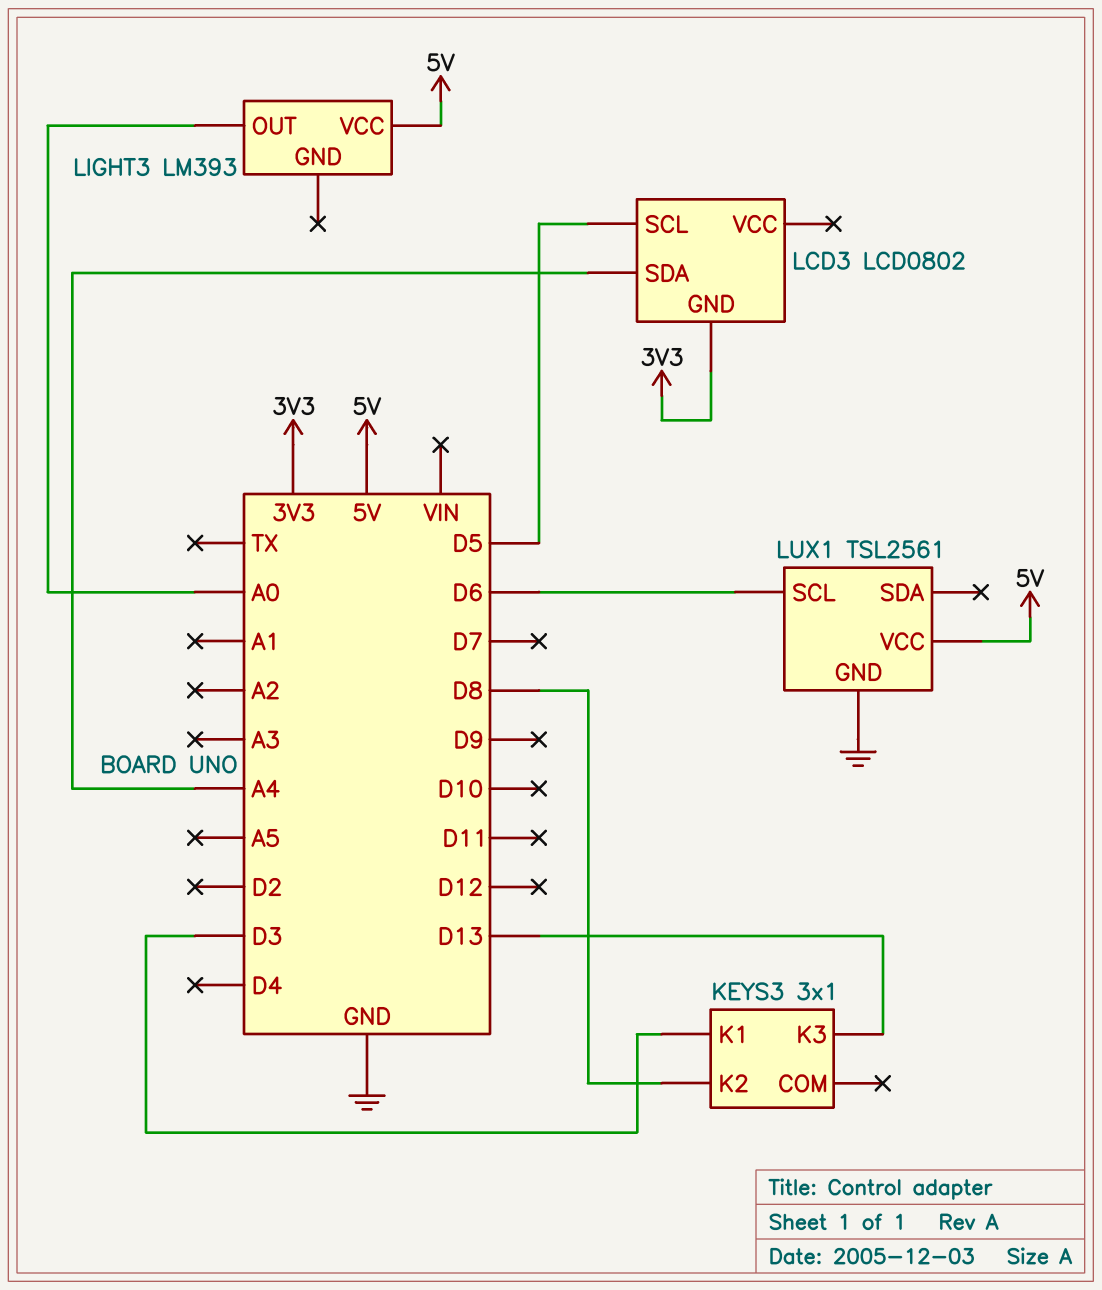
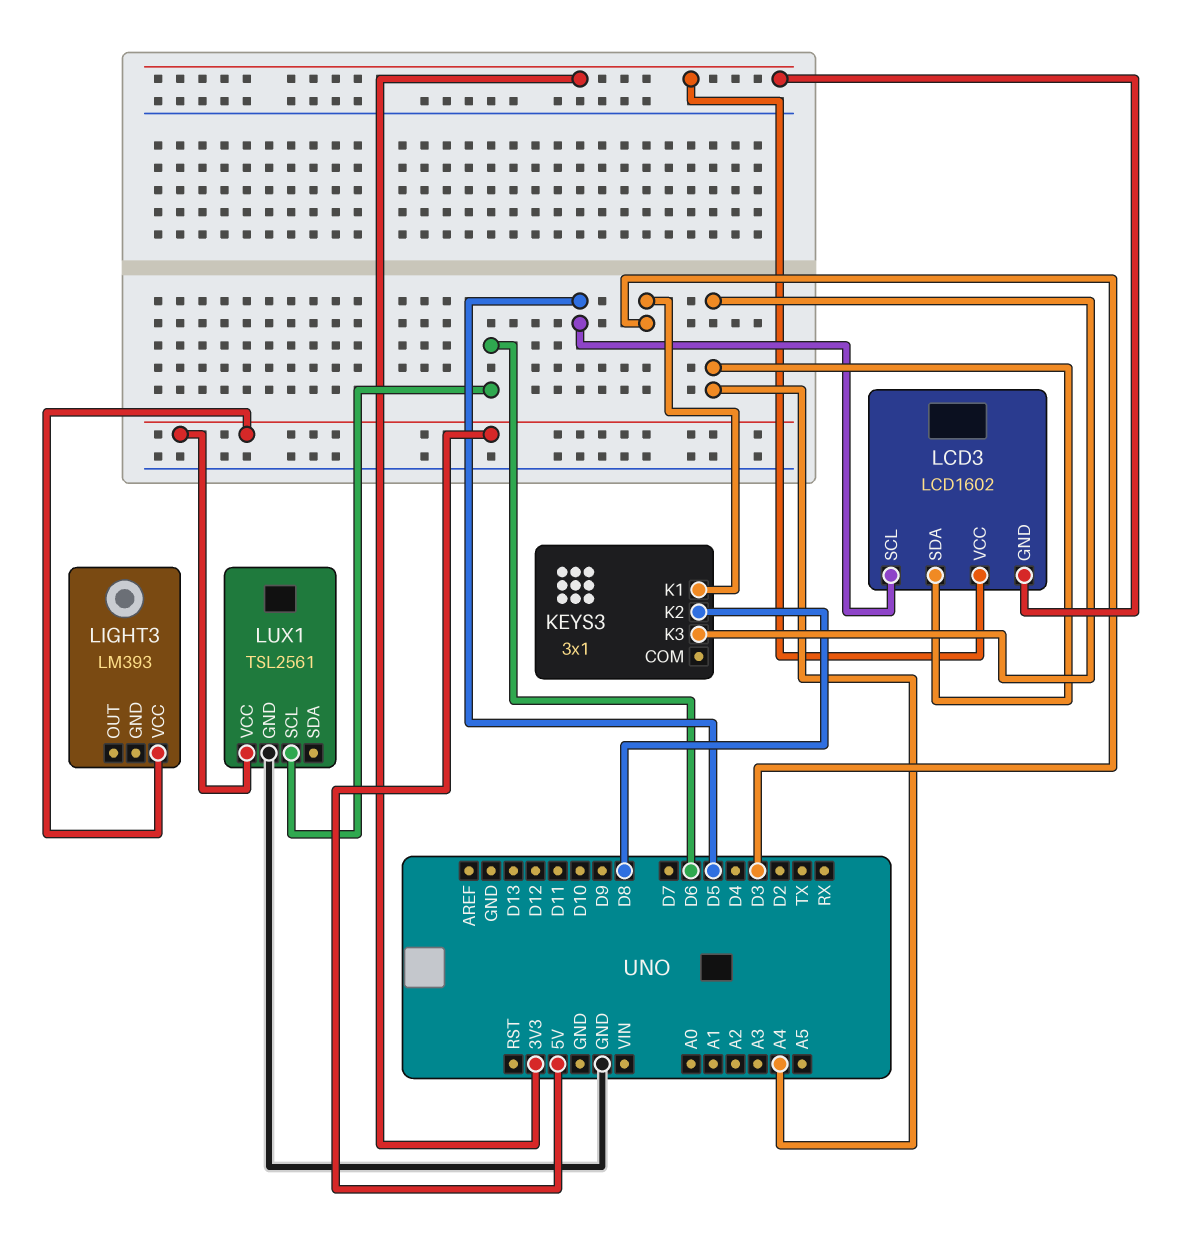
KEYS3 pin K3: D13 -> A4
LCD3: LCD0802 -> LCD1602
LCD3 pin VCC: none -> 3V3
LIGHT3 pin OUT: A0 -> none

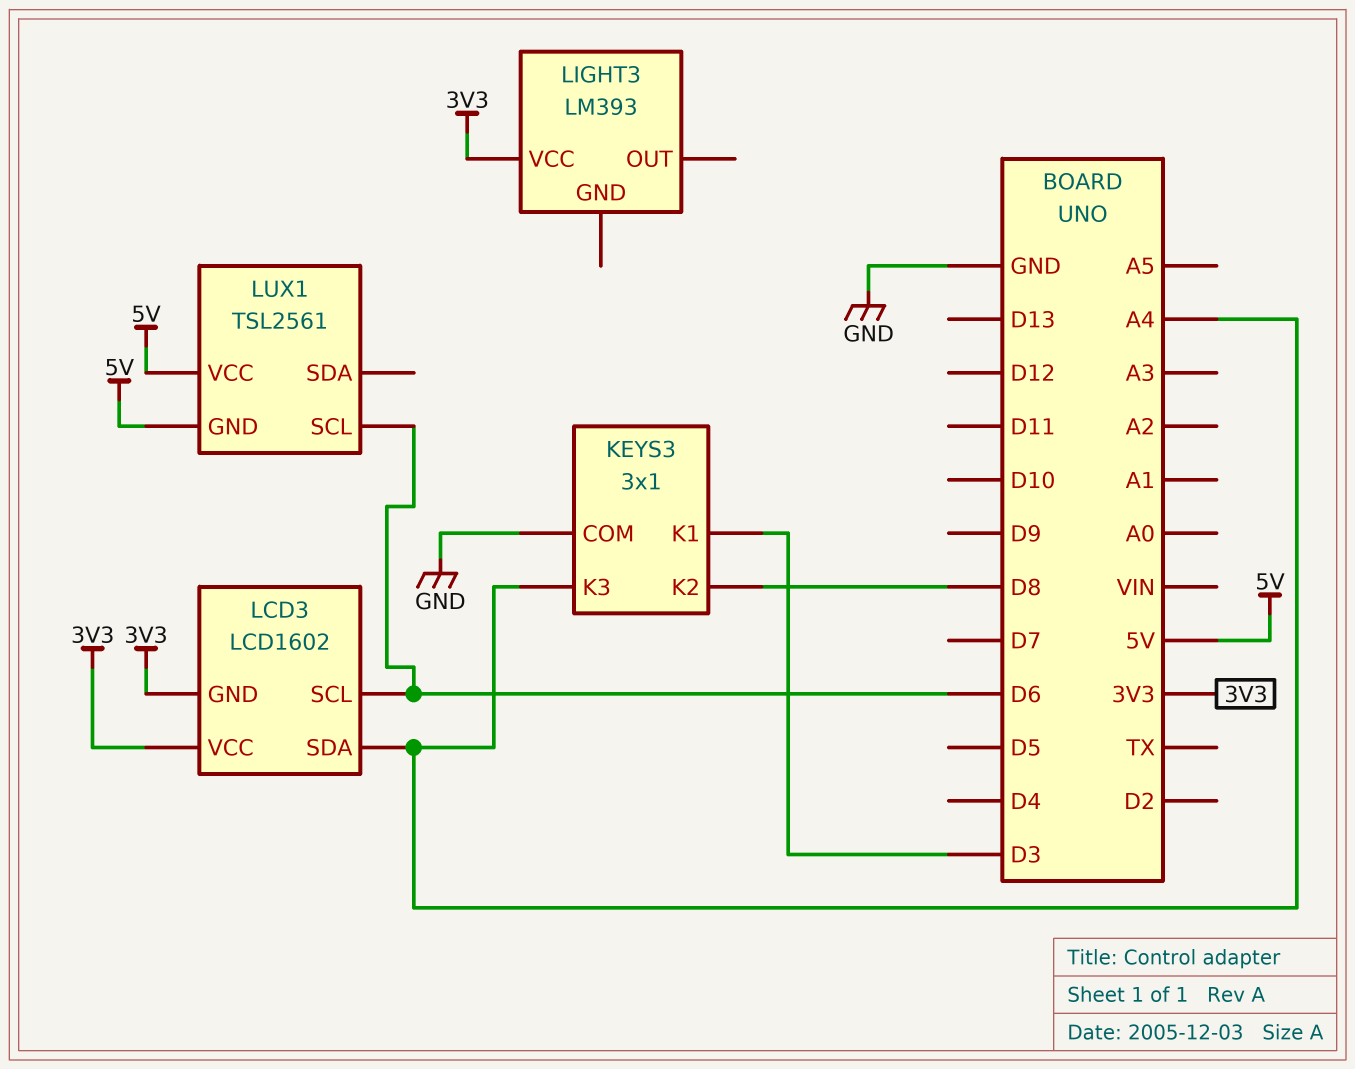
KEYS3 pin COM: none -> GND
LCD3 pin SCL: D5 -> D6
LIGHT3 pin VCC: 5V -> 3V3
LUX1 pin GND: GND -> 5V

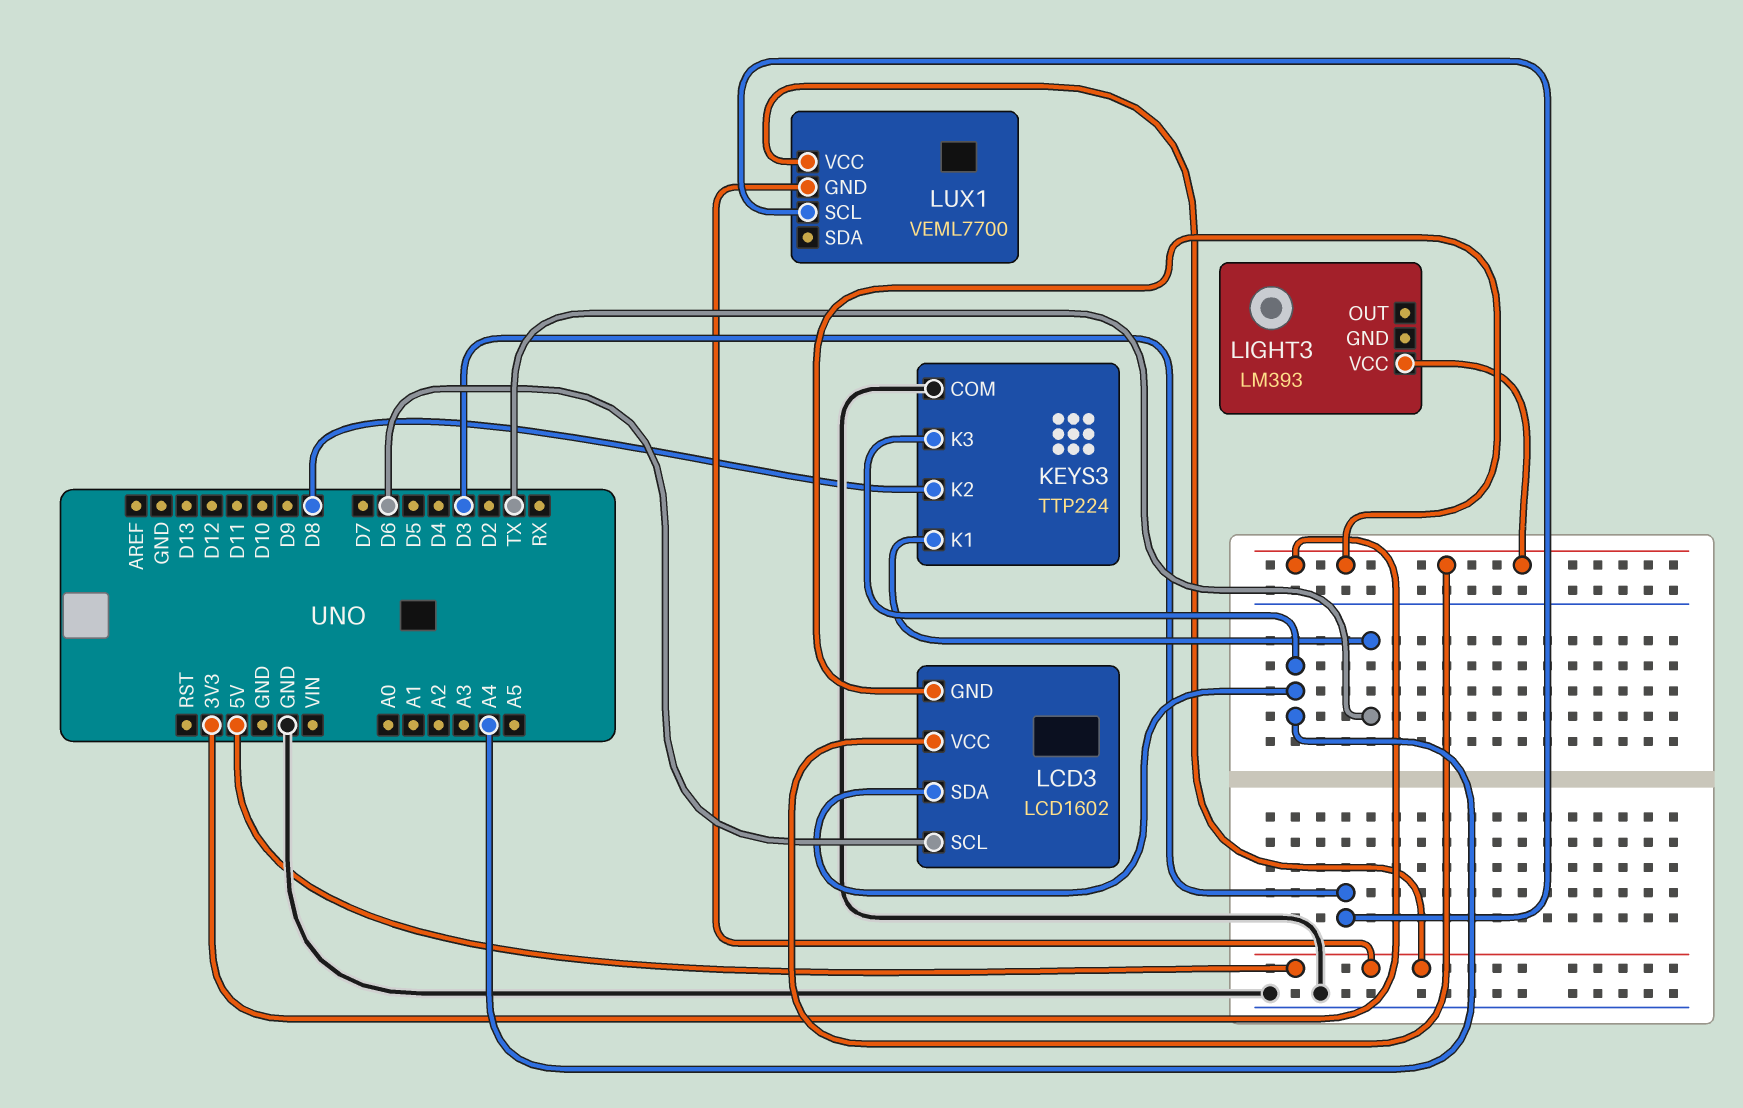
KEYS3: 3x1 -> TTP224
KEYS3 pin K1: D3 -> TX
LUX1: TSL2561 -> VEML7700
LUX1 pin SCL: D6 -> D3

